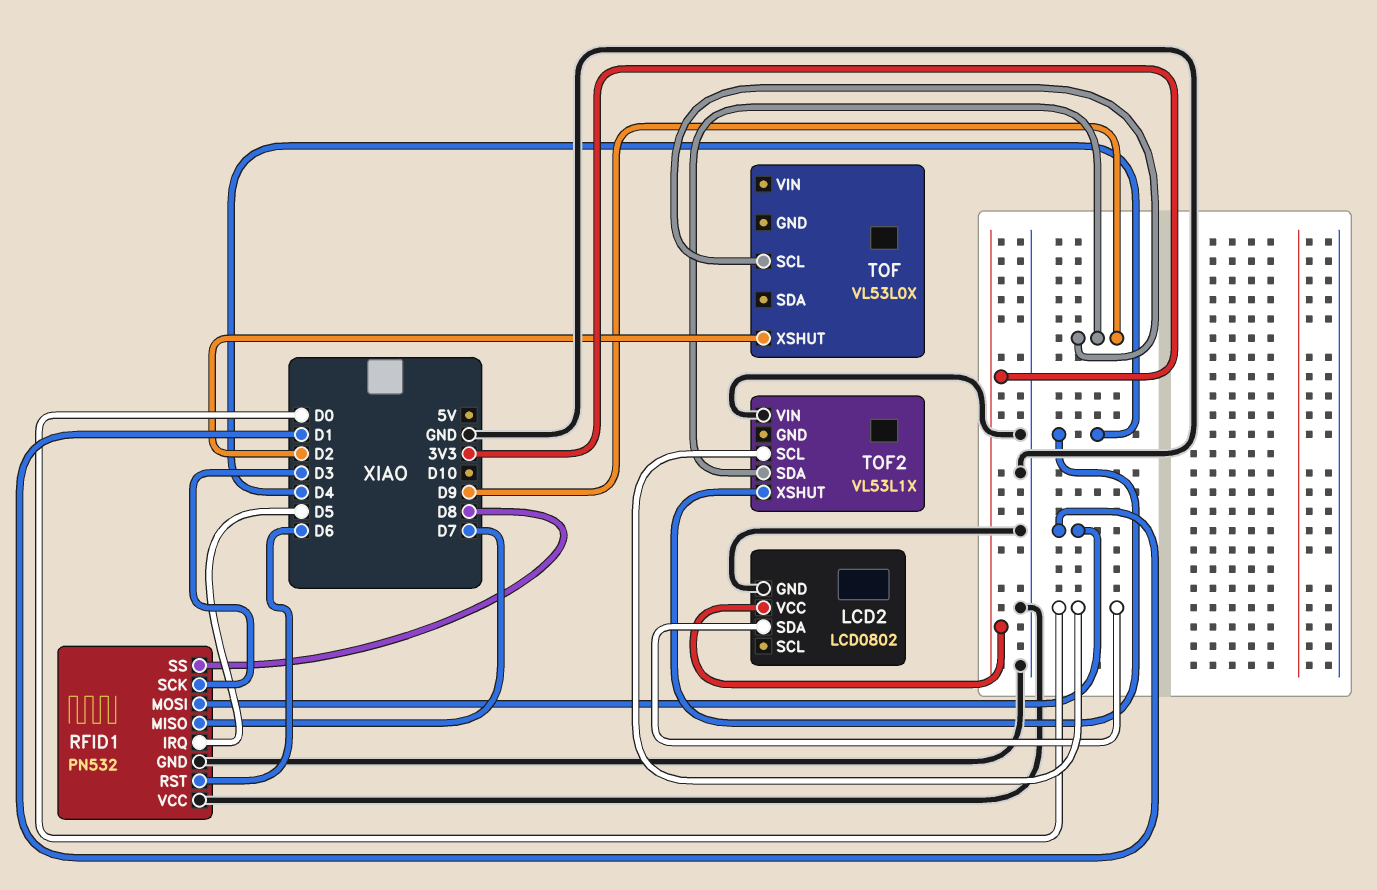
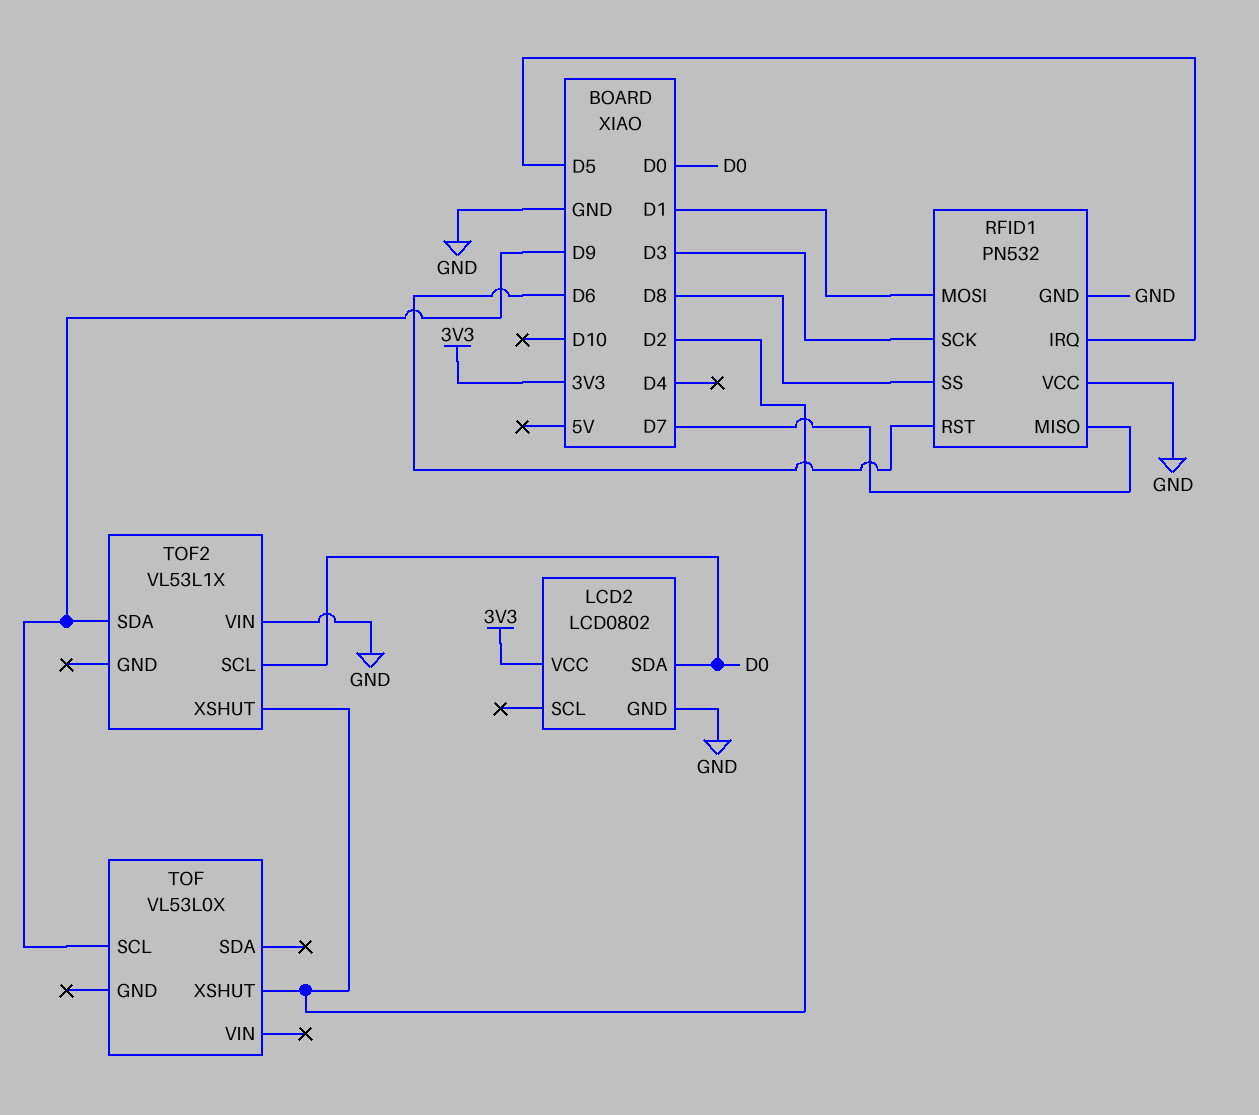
TOF2 pin XSHUT: D4 -> D2

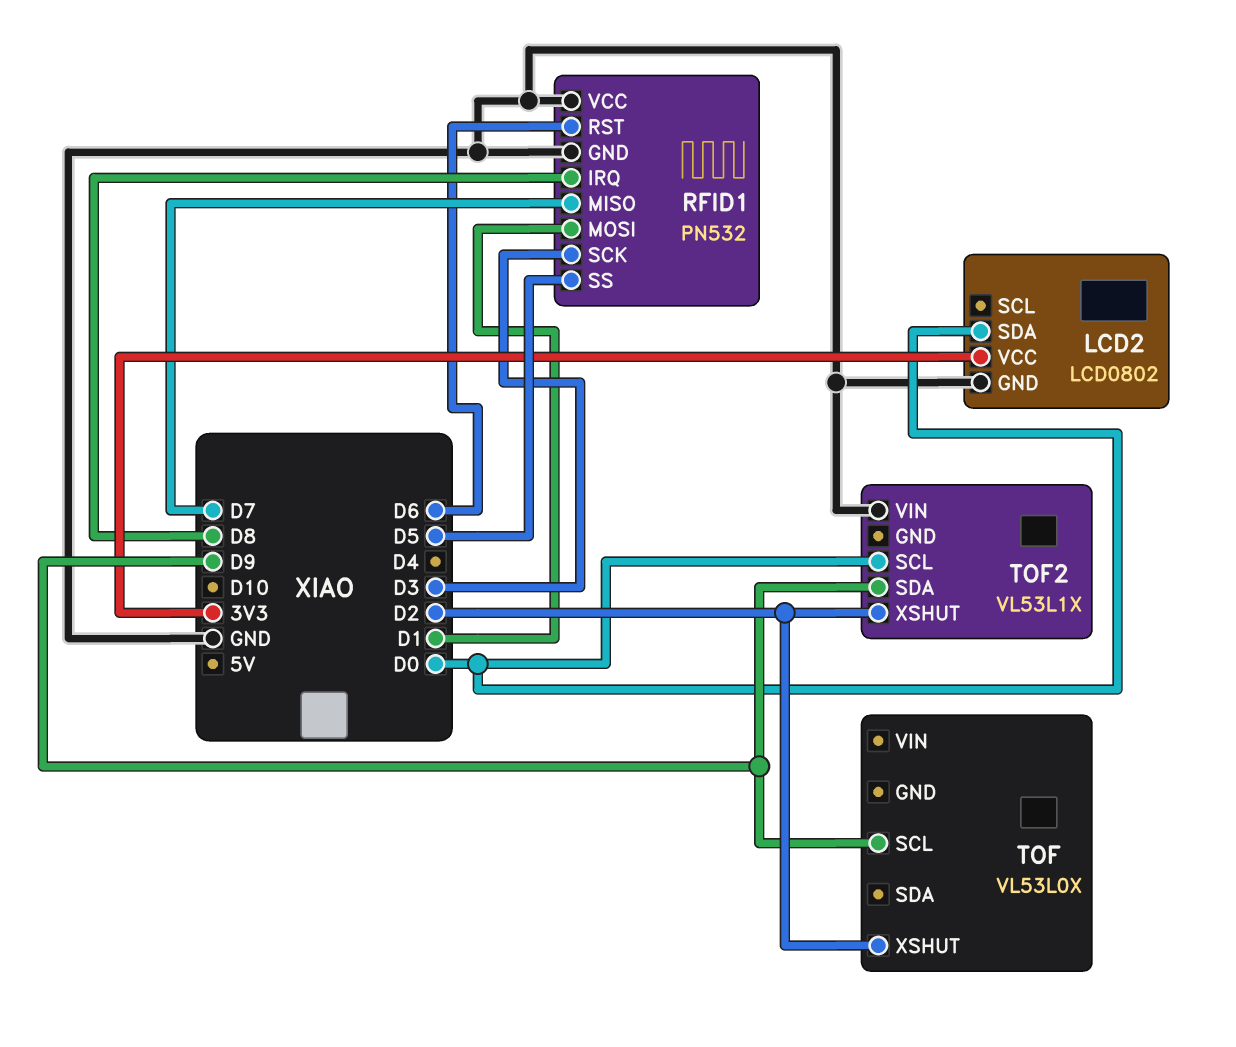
RFID1 pin IRQ: D5 -> D8
RFID1 pin SS: D8 -> D5

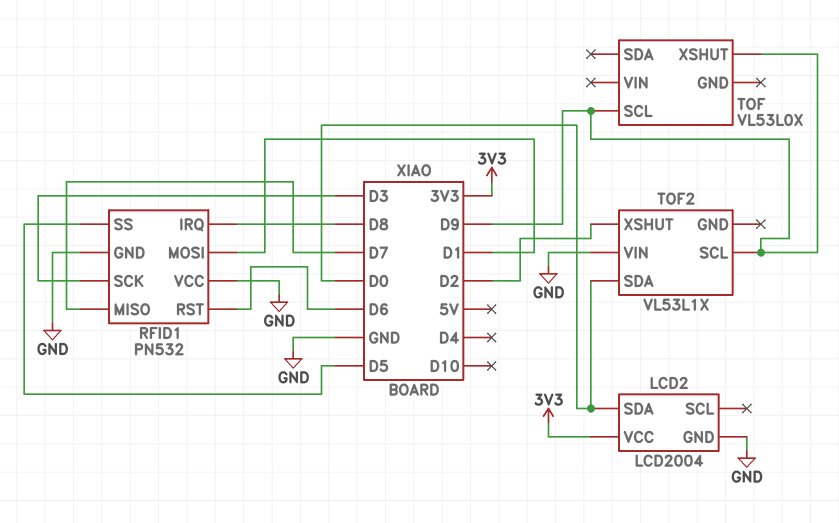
LCD2: LCD0802 -> LCD2004
TOF pin XSHUT: D2 -> D9
TOF2 pin SCL: D0 -> D9
TOF2 pin SDA: D9 -> D0

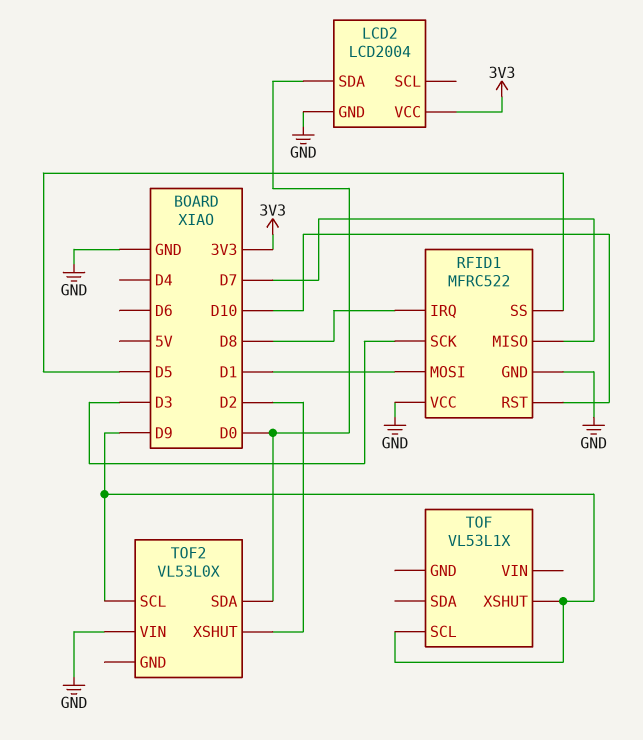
RFID1: PN532 -> MFRC522
RFID1 pin RST: D6 -> D10
TOF: VL53L0X -> VL53L1X
TOF2: VL53L1X -> VL53L0X

